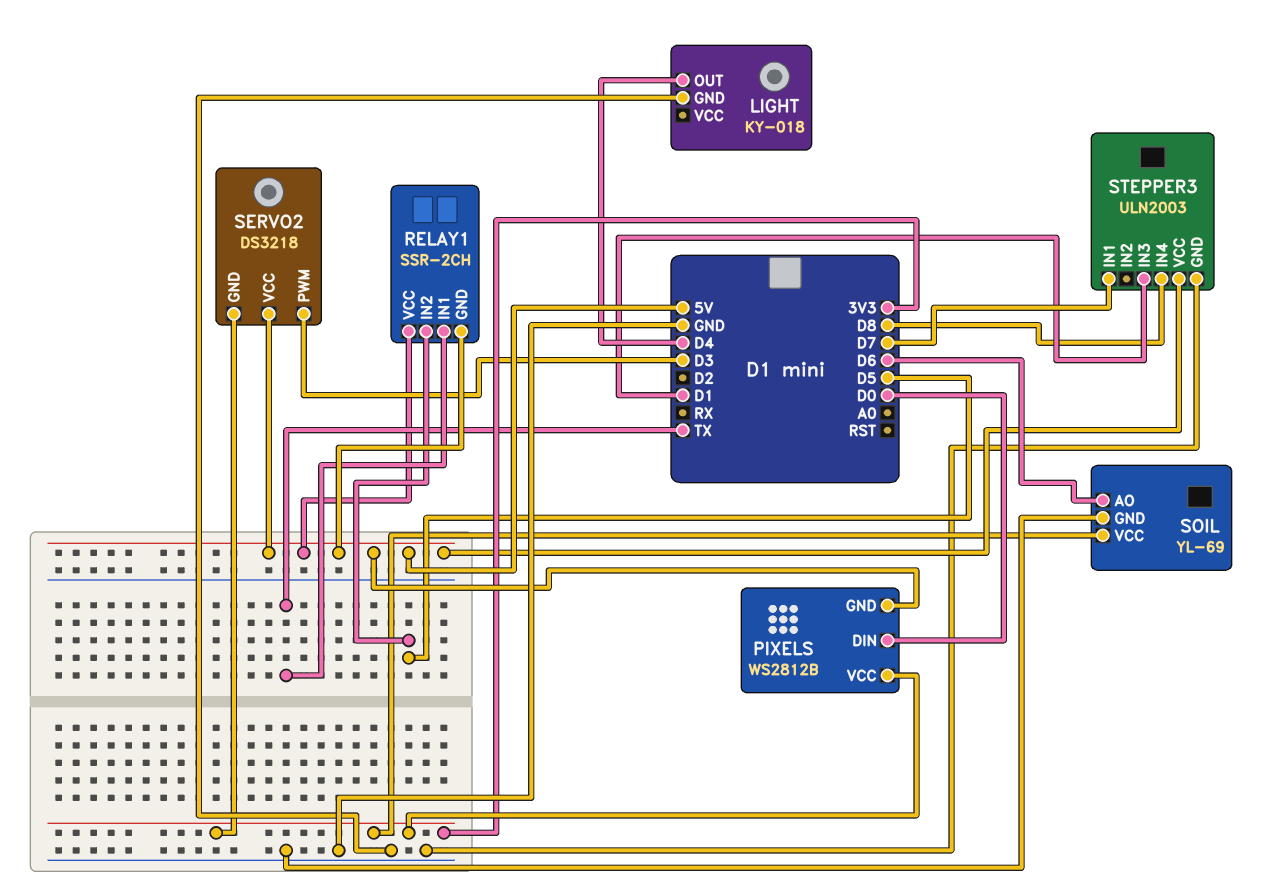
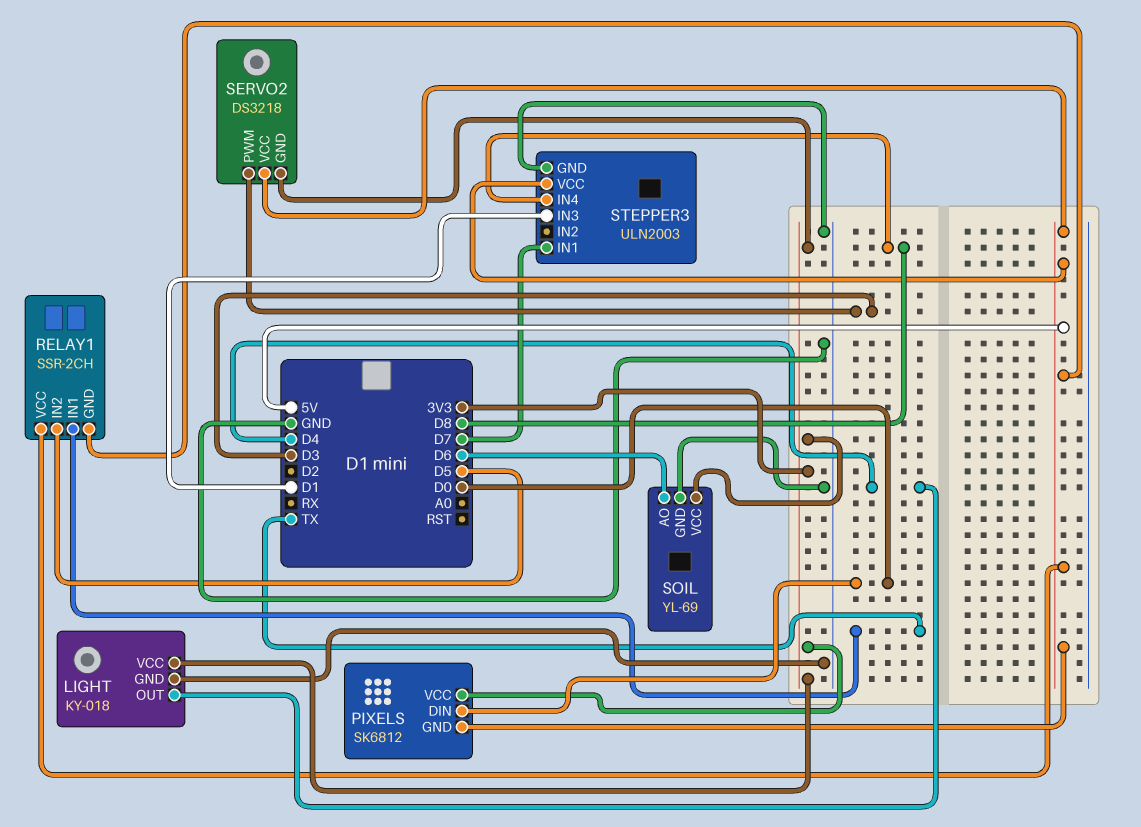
LIGHT pin VCC: none -> 3V3
PIXELS: WS2812B -> SK6812

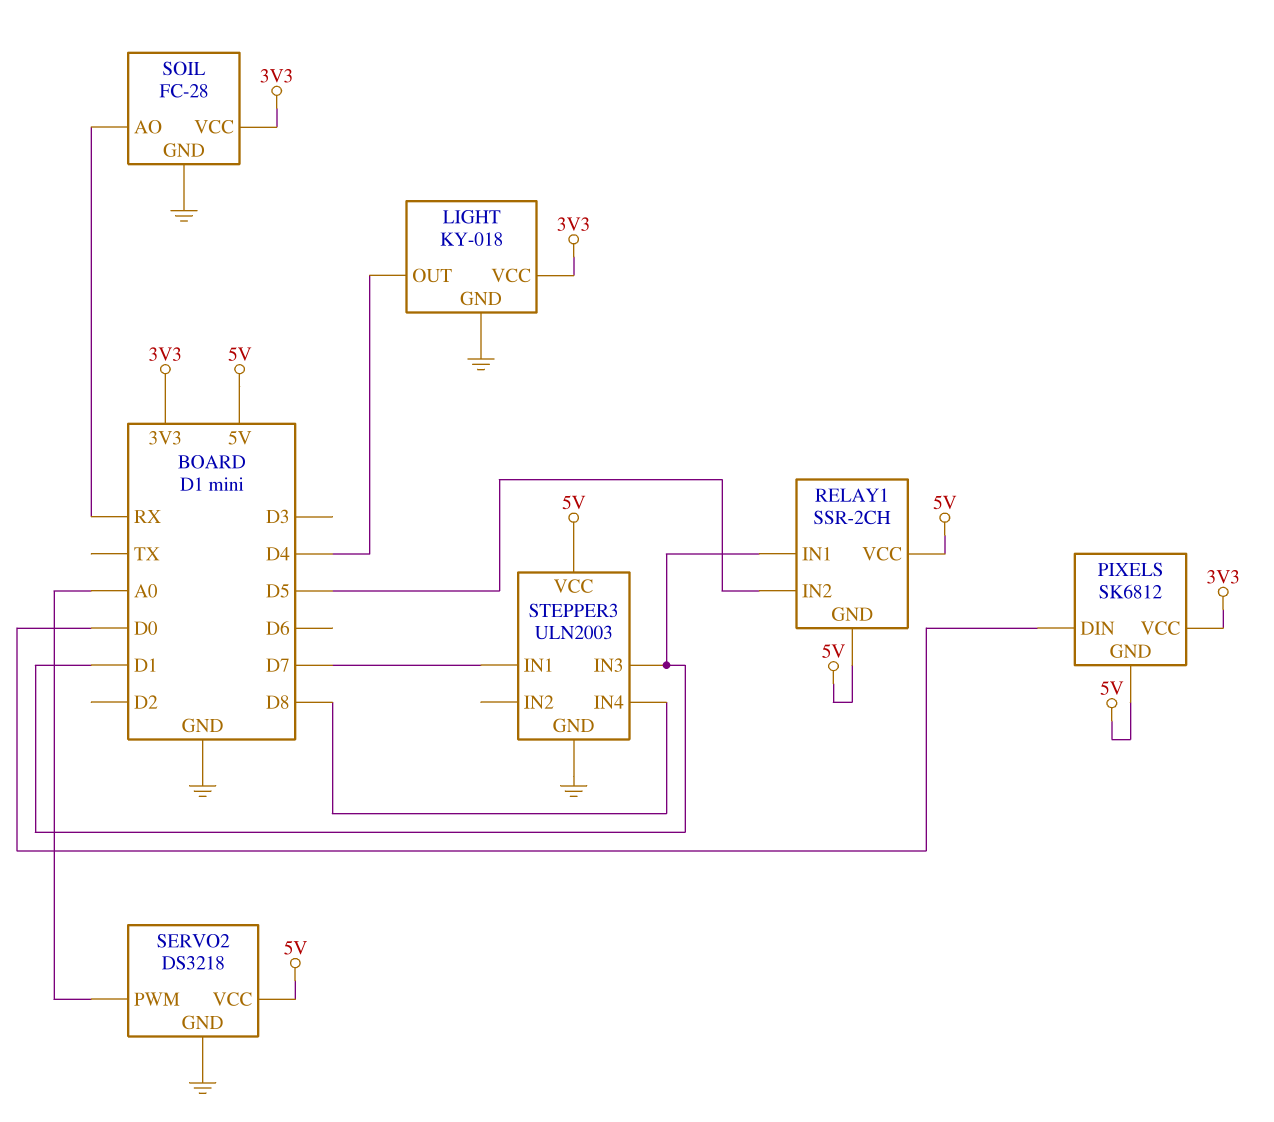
RELAY1 pin IN1: TX -> D1
SERVO2 pin GND: 3V3 -> GND
SERVO2 pin PWM: D3 -> A0
SOIL: YL-69 -> FC-28
SOIL pin AO: D6 -> RX

